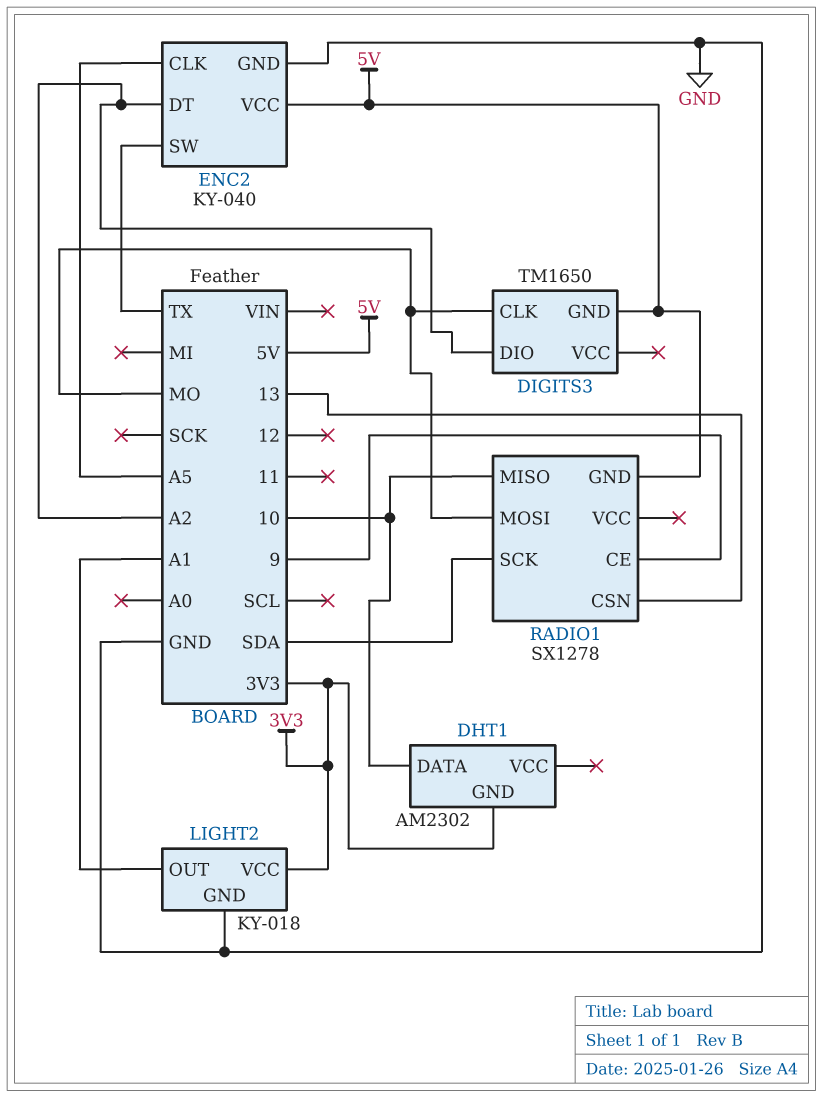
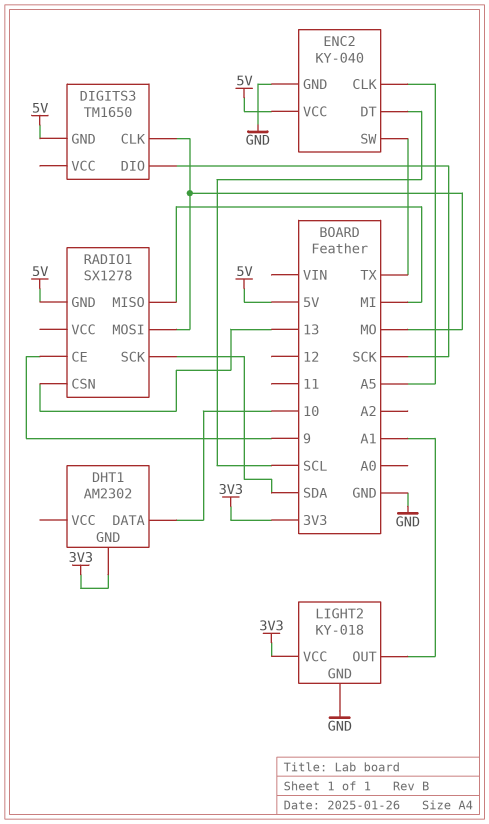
DIGITS3 pin DIO: A2 -> SCK
ENC2 pin DT: A2 -> SCL
RADIO1 pin MISO: 10 -> MI

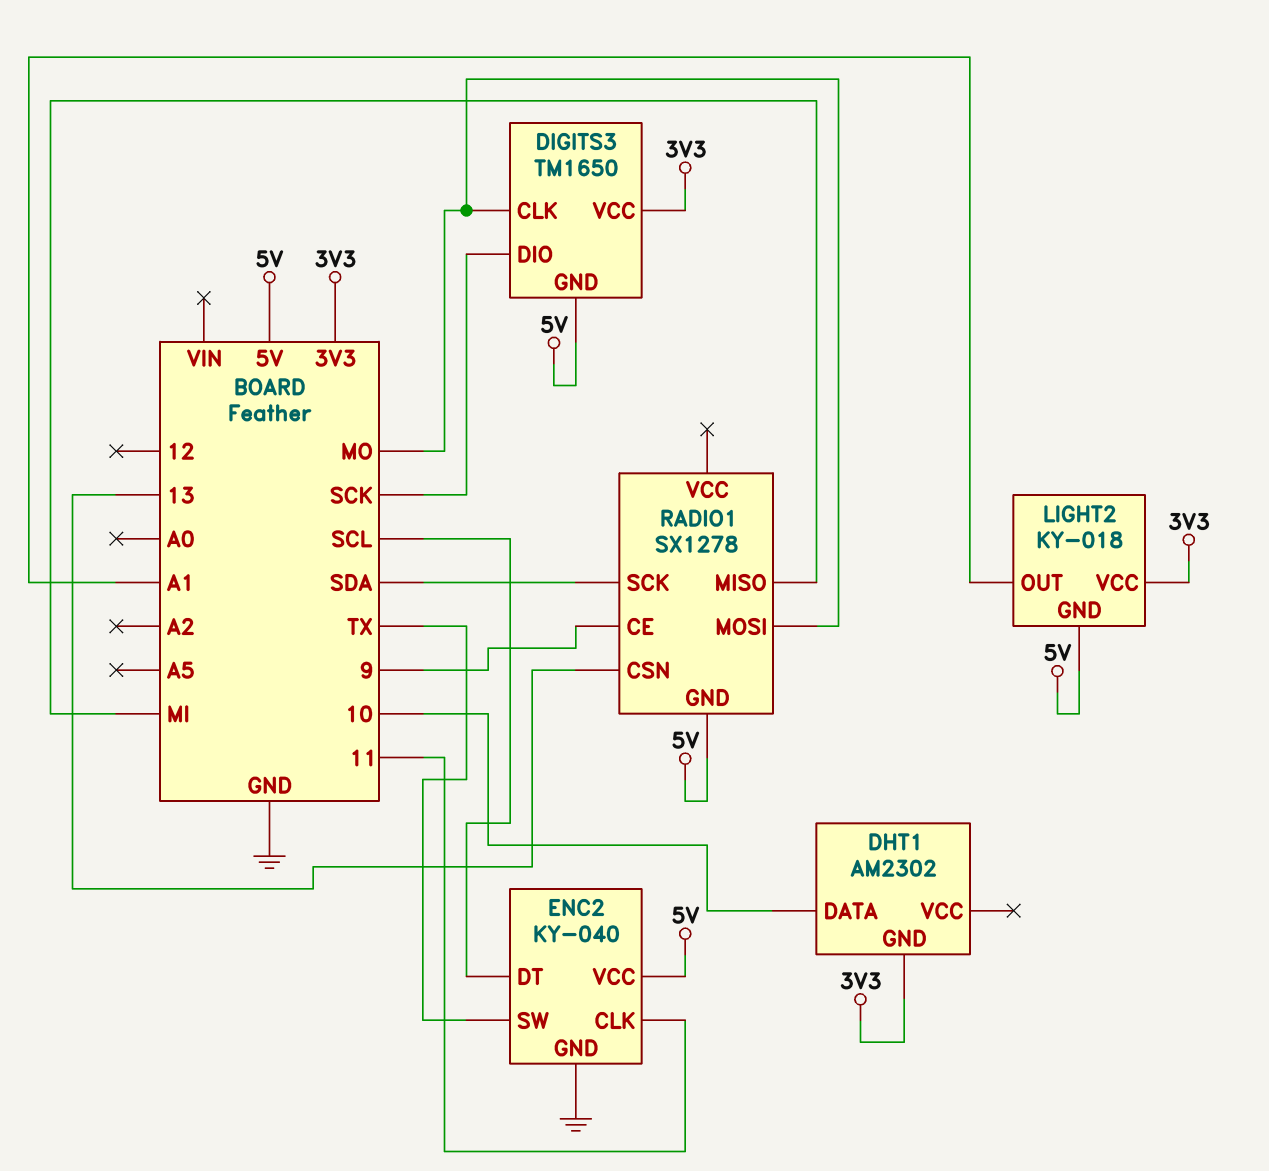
DIGITS3 pin VCC: none -> 3V3
ENC2 pin CLK: A5 -> 11
LIGHT2 pin GND: GND -> 5V

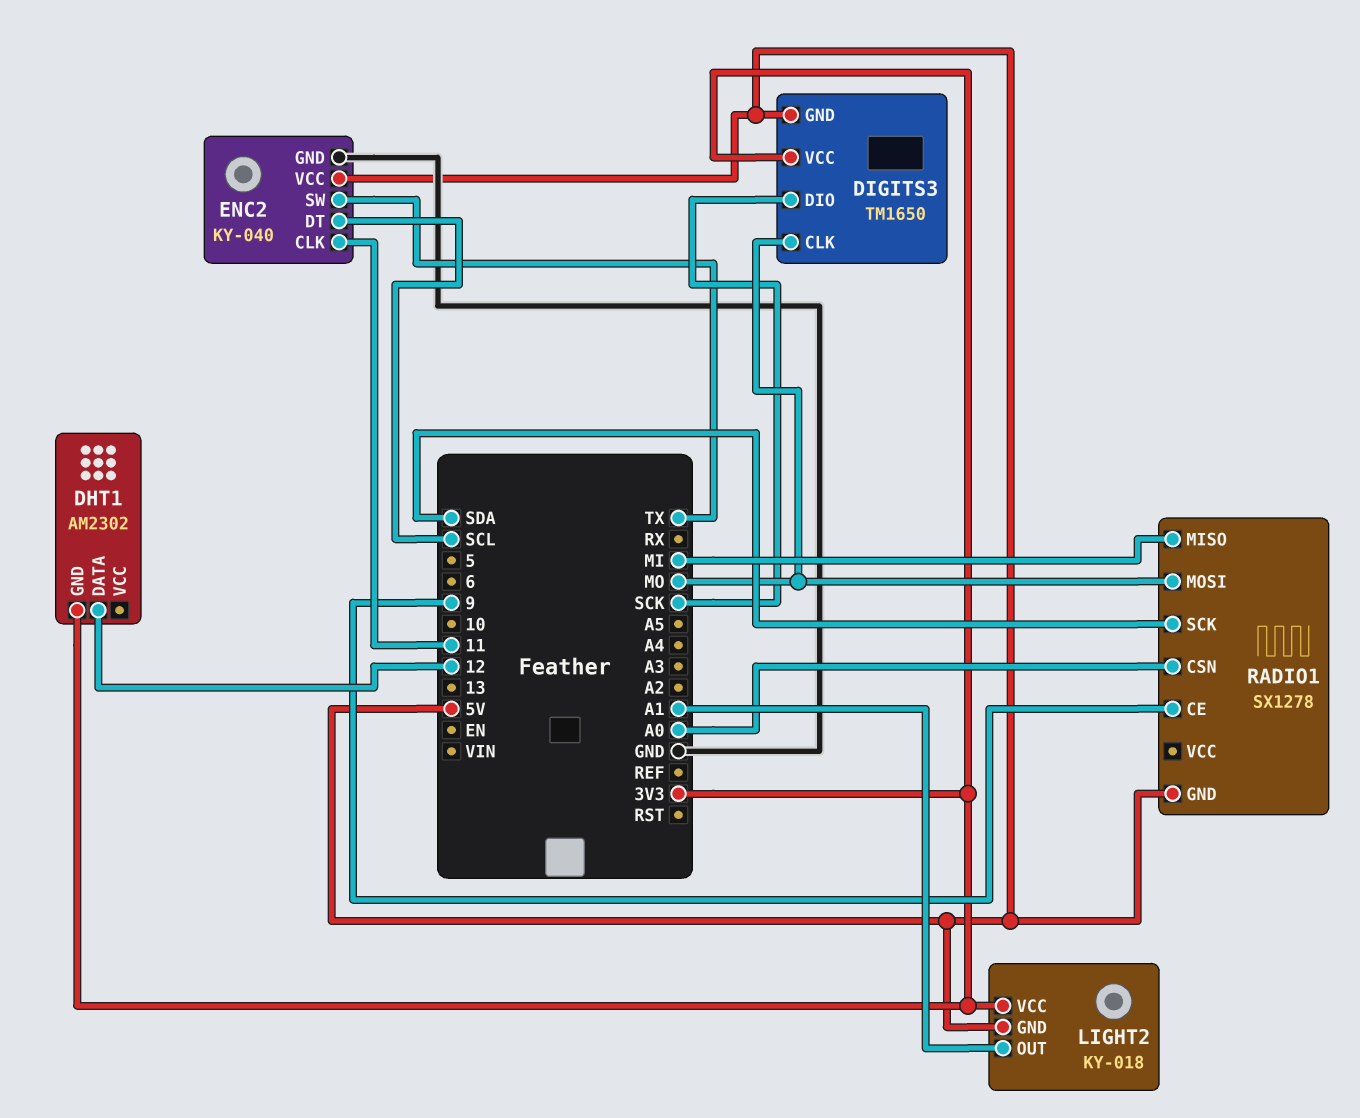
DHT1 pin DATA: 10 -> 12
RADIO1 pin CSN: 13 -> A0

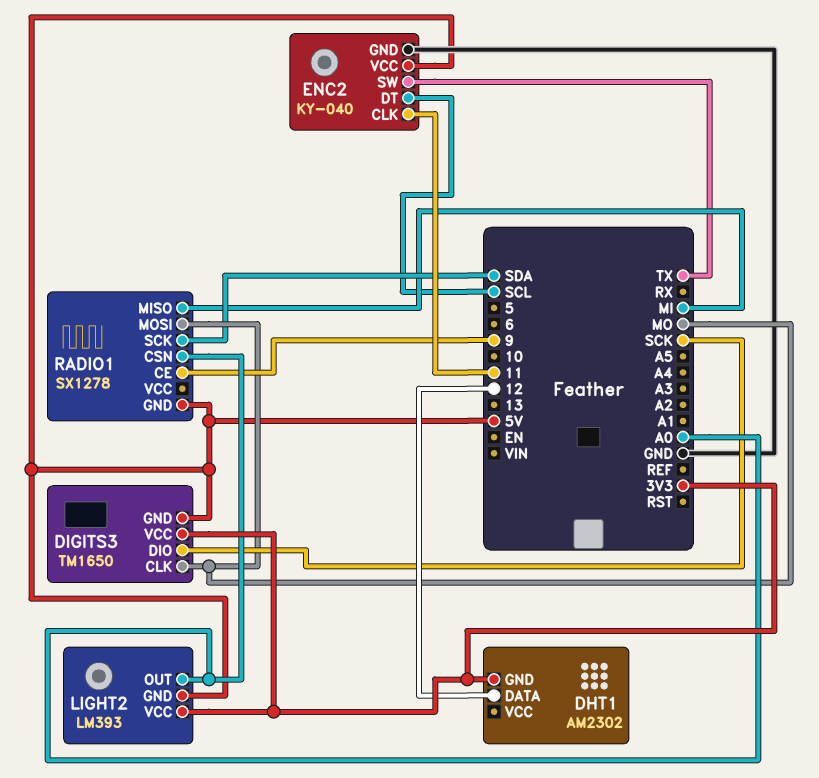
LIGHT2: KY-018 -> LM393
LIGHT2 pin OUT: A1 -> A0

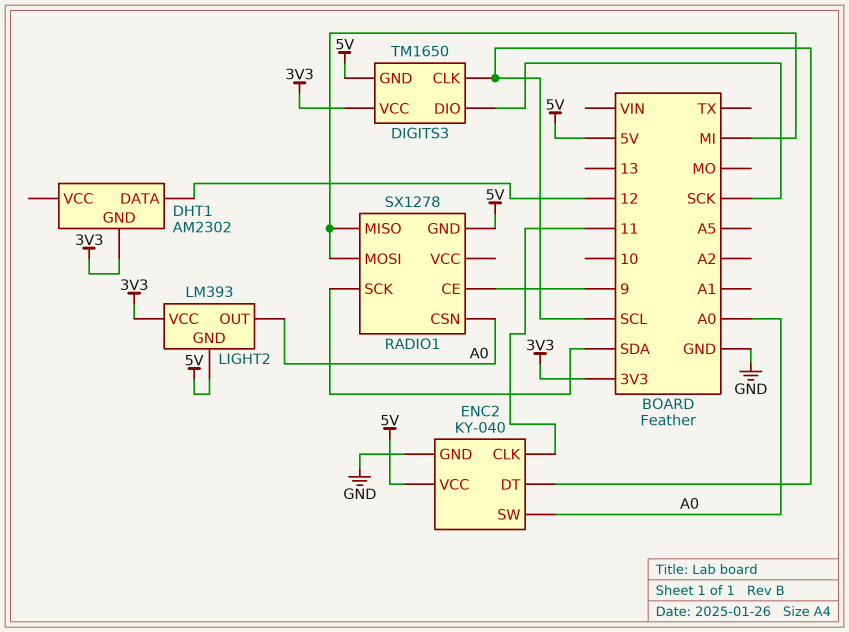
DIGITS3 pin CLK: MO -> SCL
ENC2 pin SW: TX -> A0
RADIO1 pin MOSI: MO -> MI

